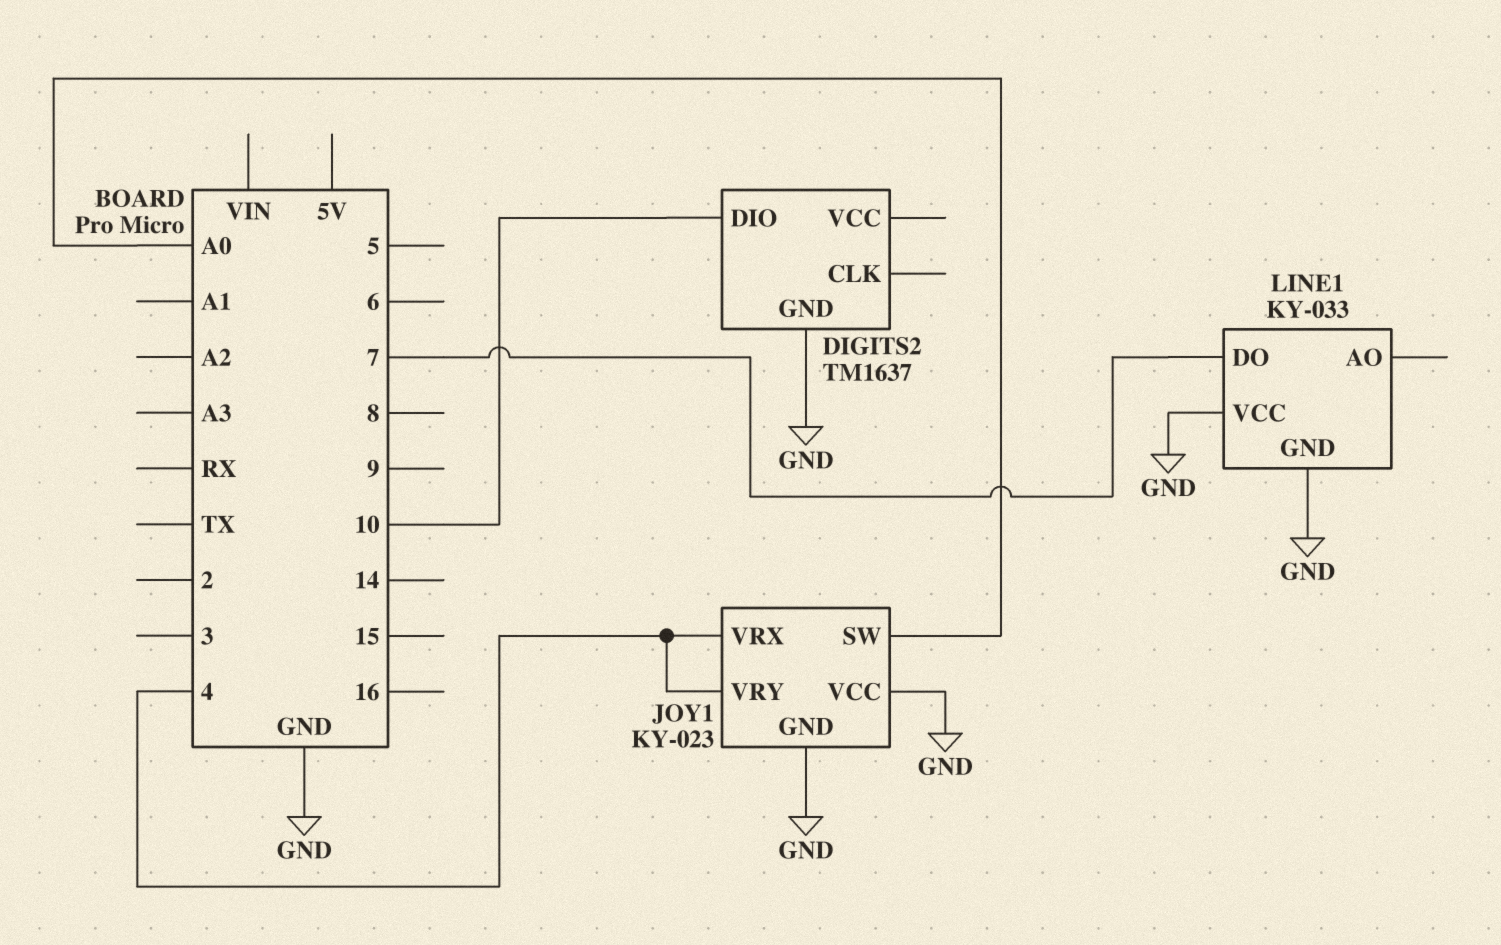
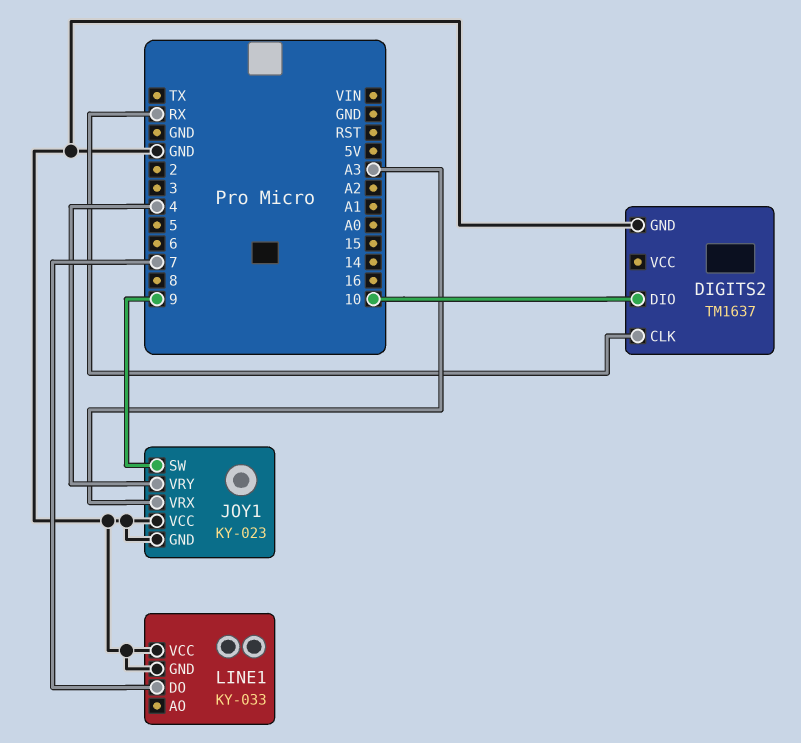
DIGITS2 pin CLK: none -> RX
JOY1 pin SW: A0 -> 9
JOY1 pin VRX: 4 -> A3

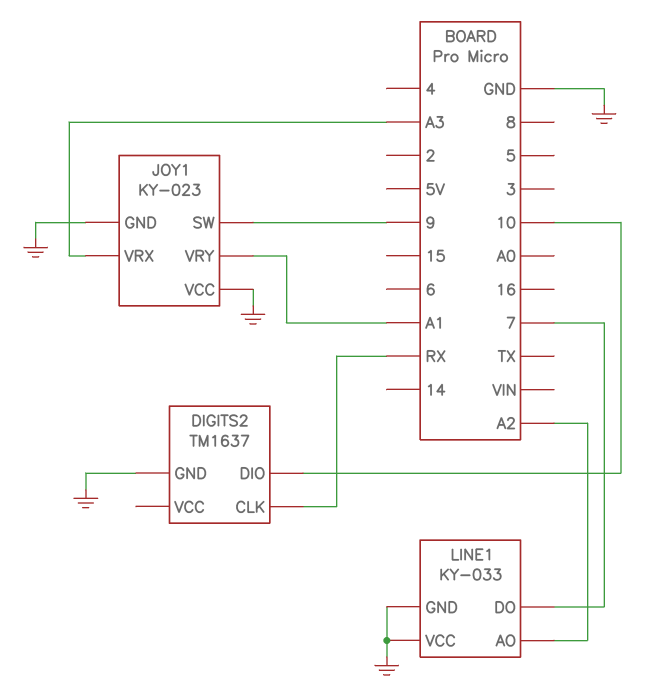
JOY1 pin VRY: 4 -> A1
LINE1 pin AO: none -> A2

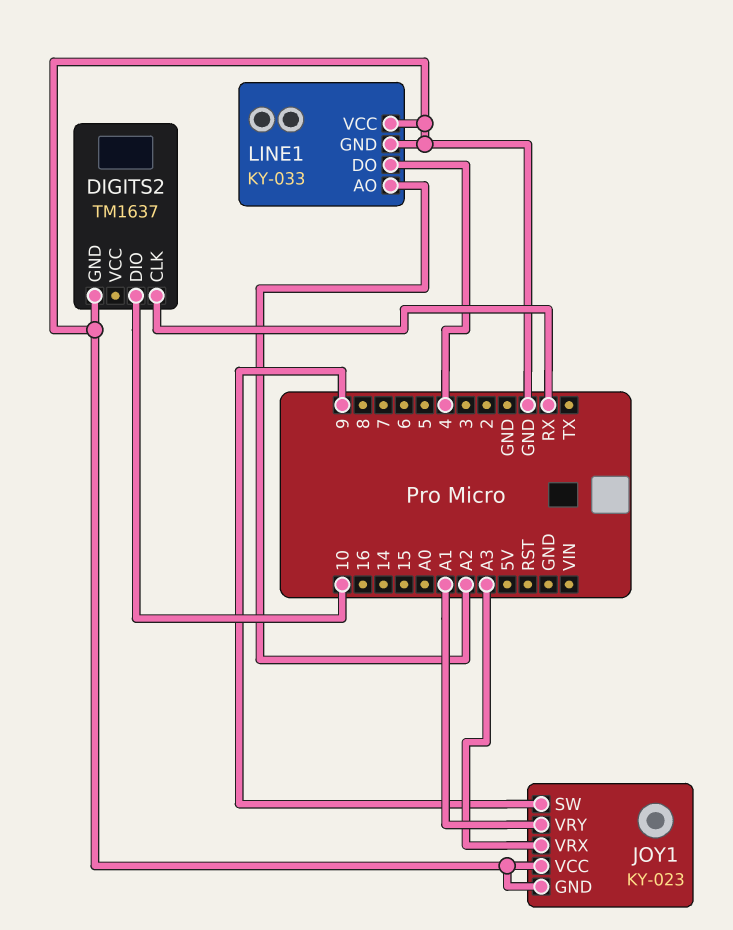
LINE1 pin DO: 7 -> 4

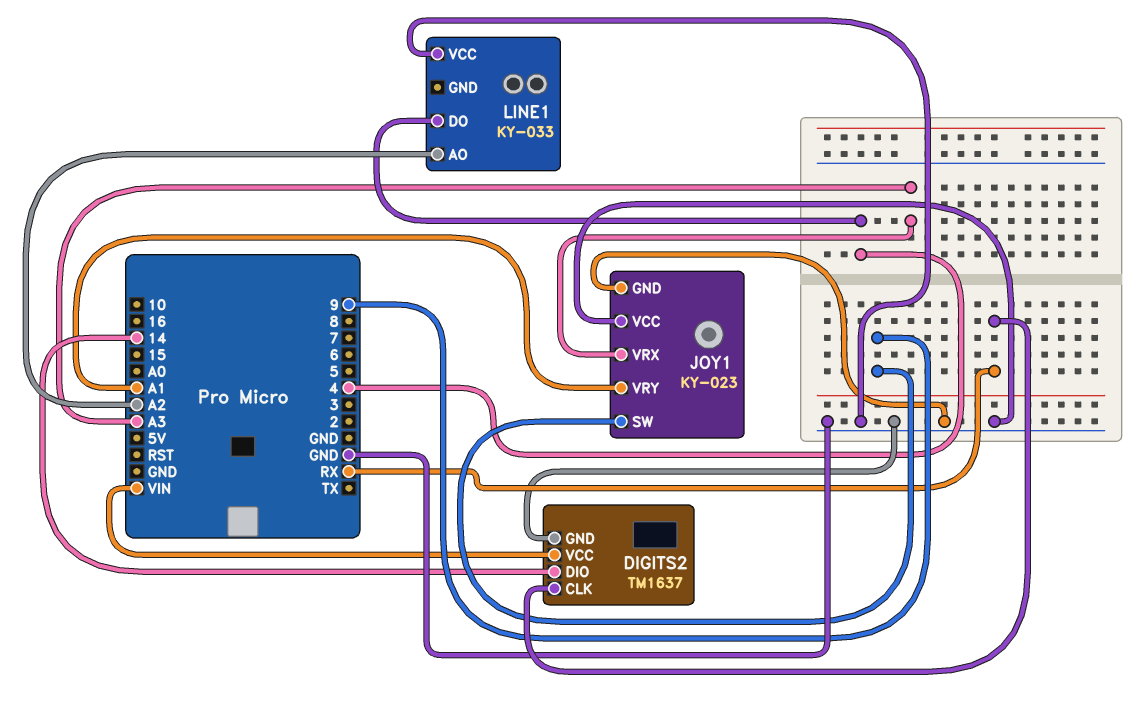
DIGITS2 pin DIO: 10 -> 14
DIGITS2 pin VCC: none -> VIN
LINE1 pin GND: GND -> none

